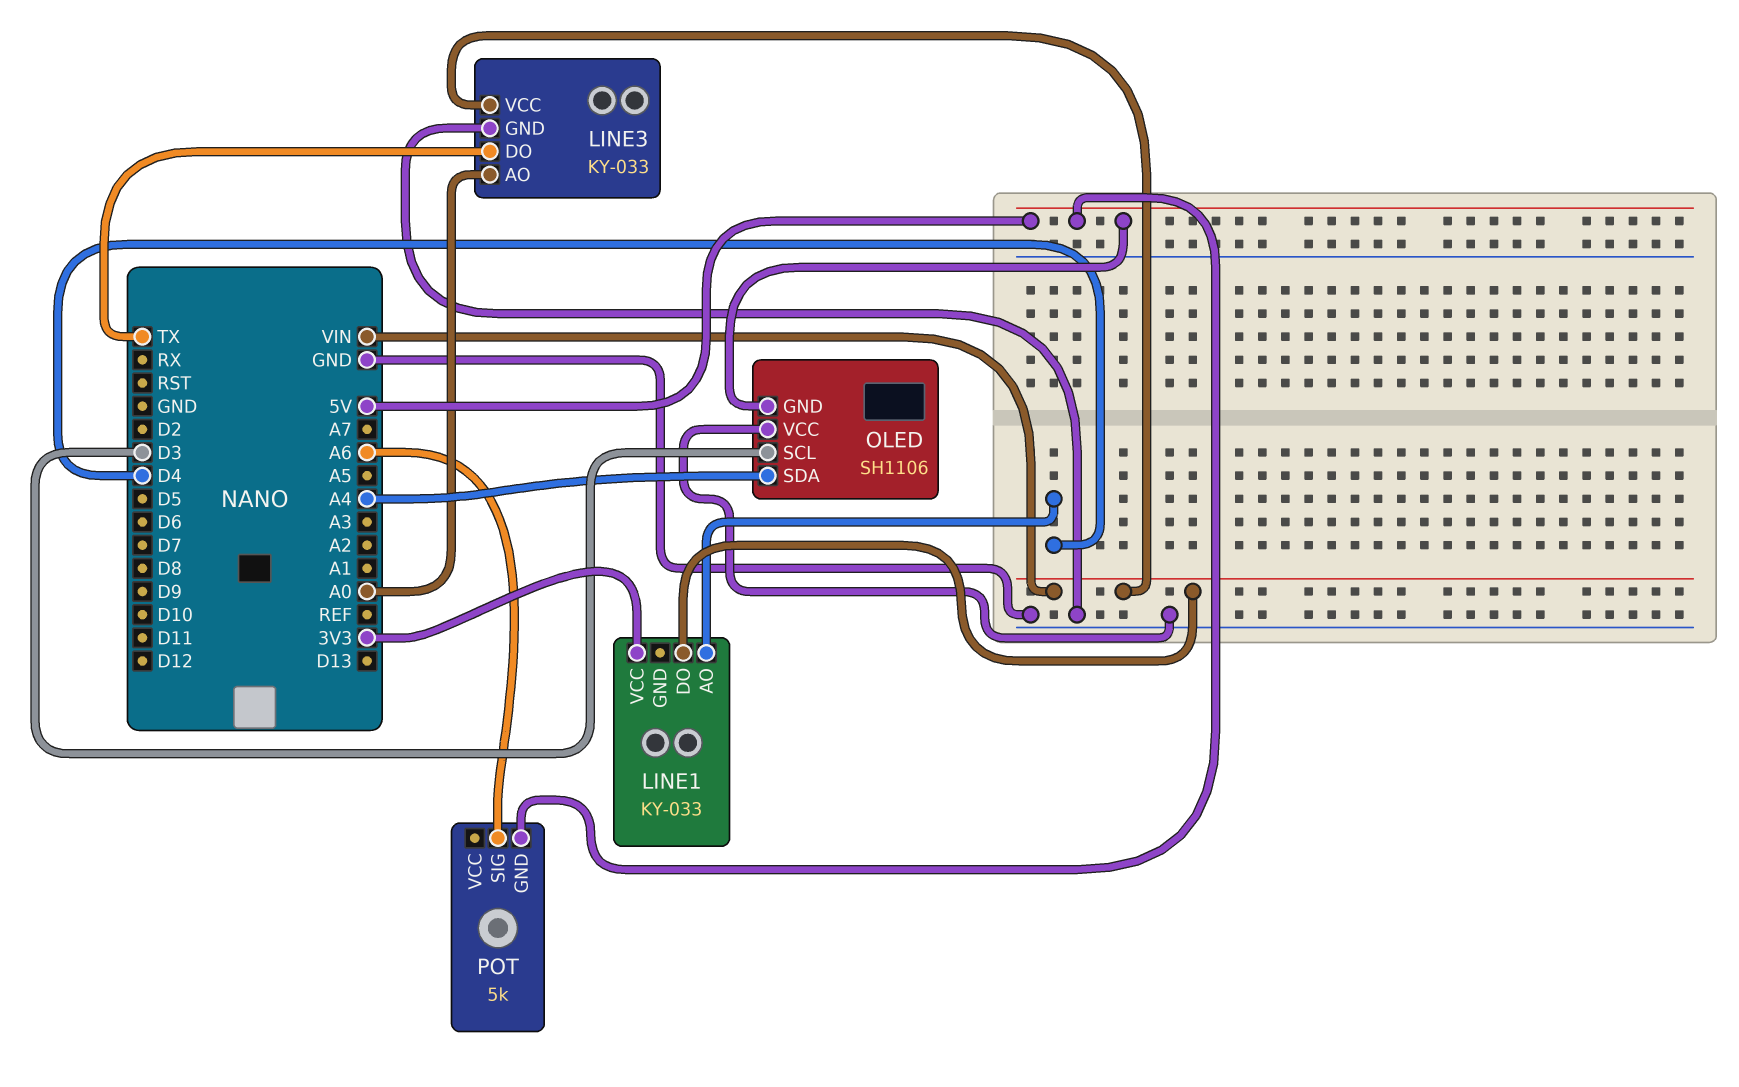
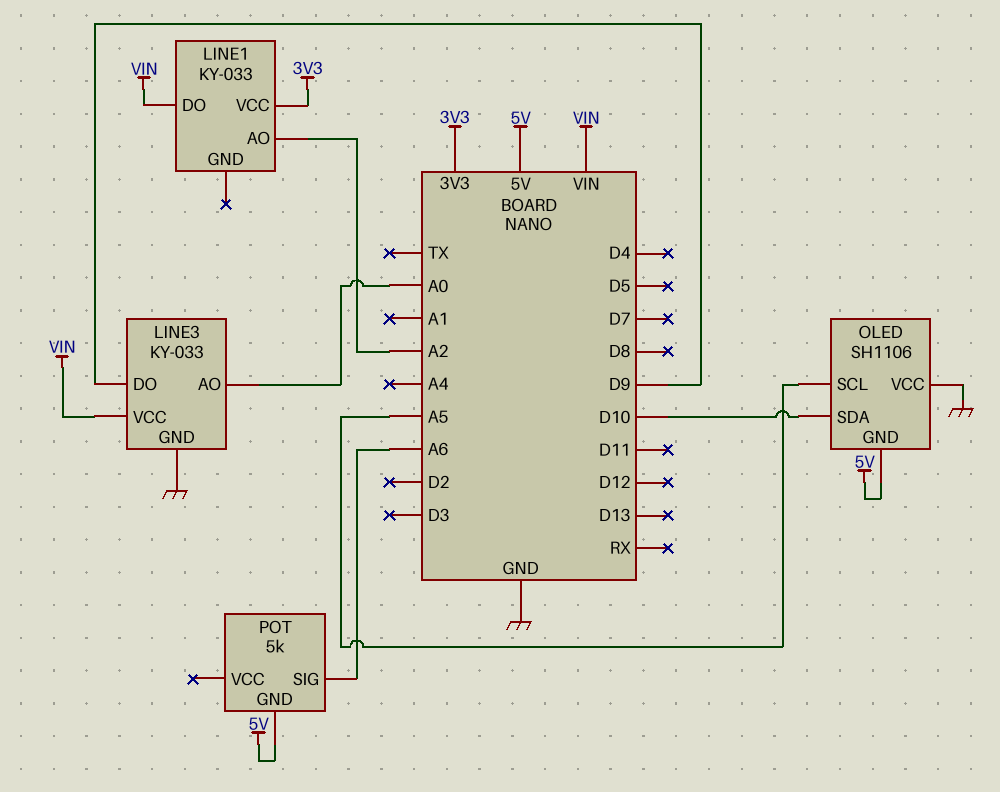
LINE1 pin AO: D4 -> A2
LINE3 pin DO: TX -> D9
OLED pin SCL: D3 -> A5
OLED pin SDA: A4 -> D10

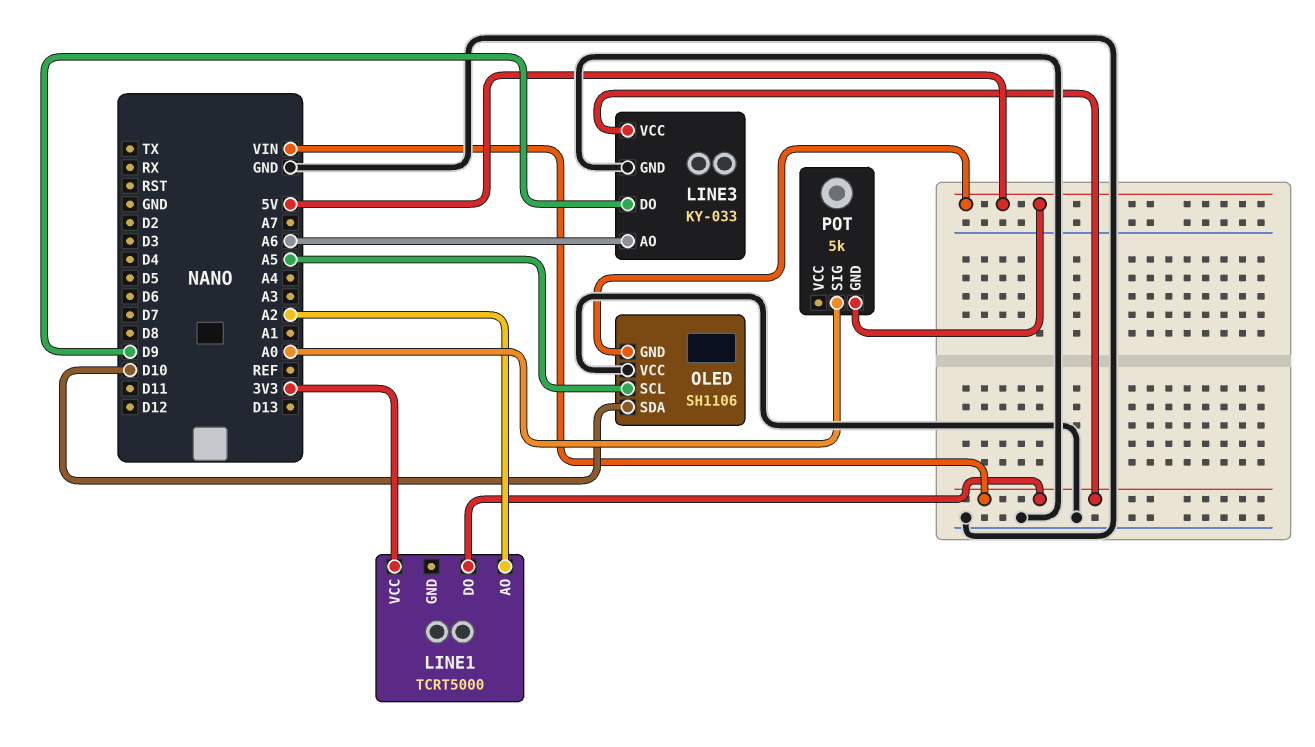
LINE1: KY-033 -> TCRT5000
LINE3 pin AO: A0 -> A6
POT pin SIG: A6 -> A0

